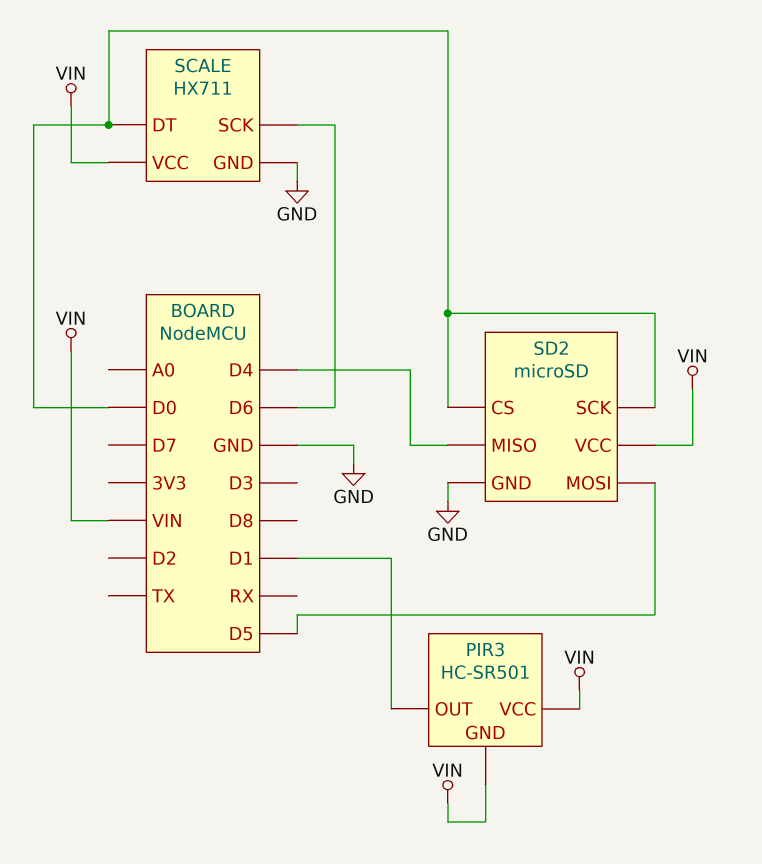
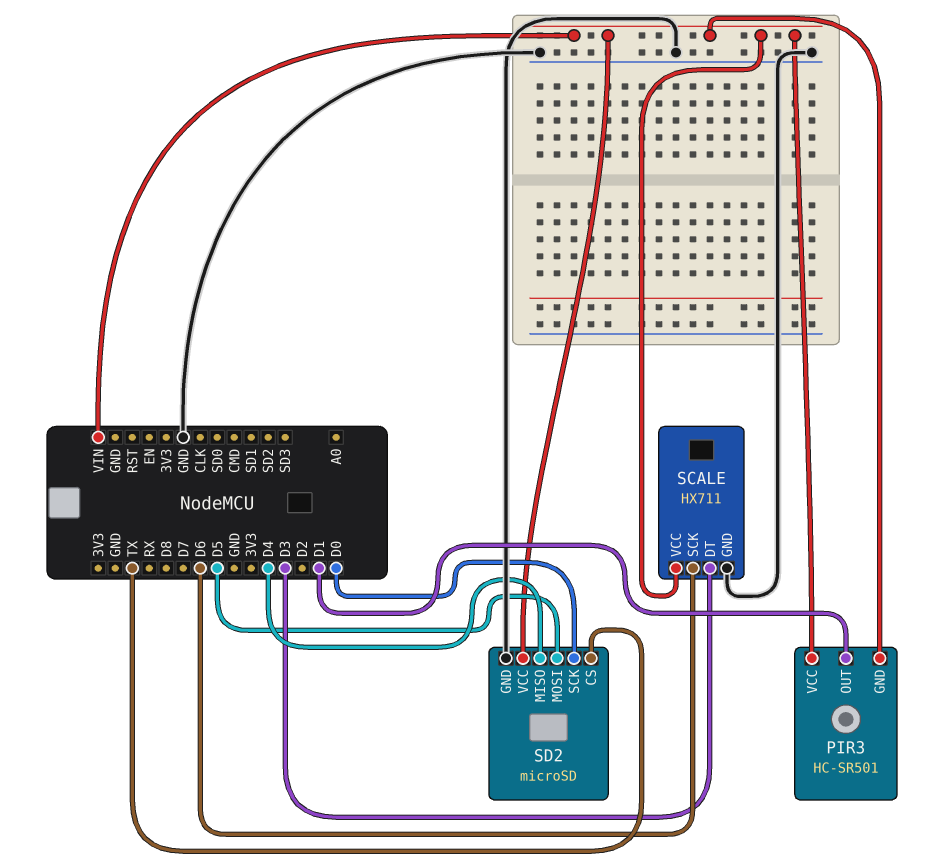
SCALE pin DT: D0 -> D3
SD2 pin CS: D0 -> TX

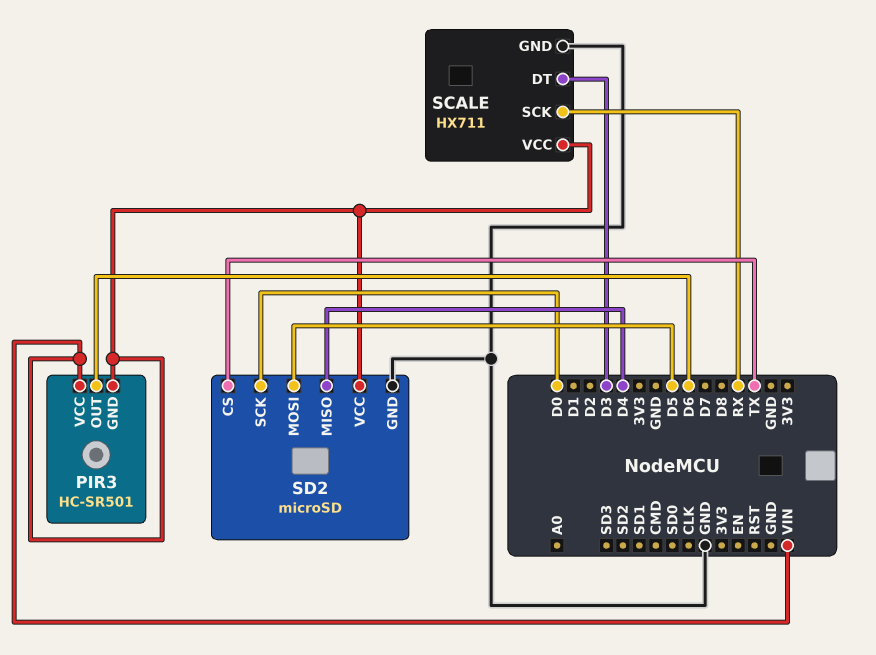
PIR3 pin OUT: D1 -> D6
SCALE pin SCK: D6 -> RX

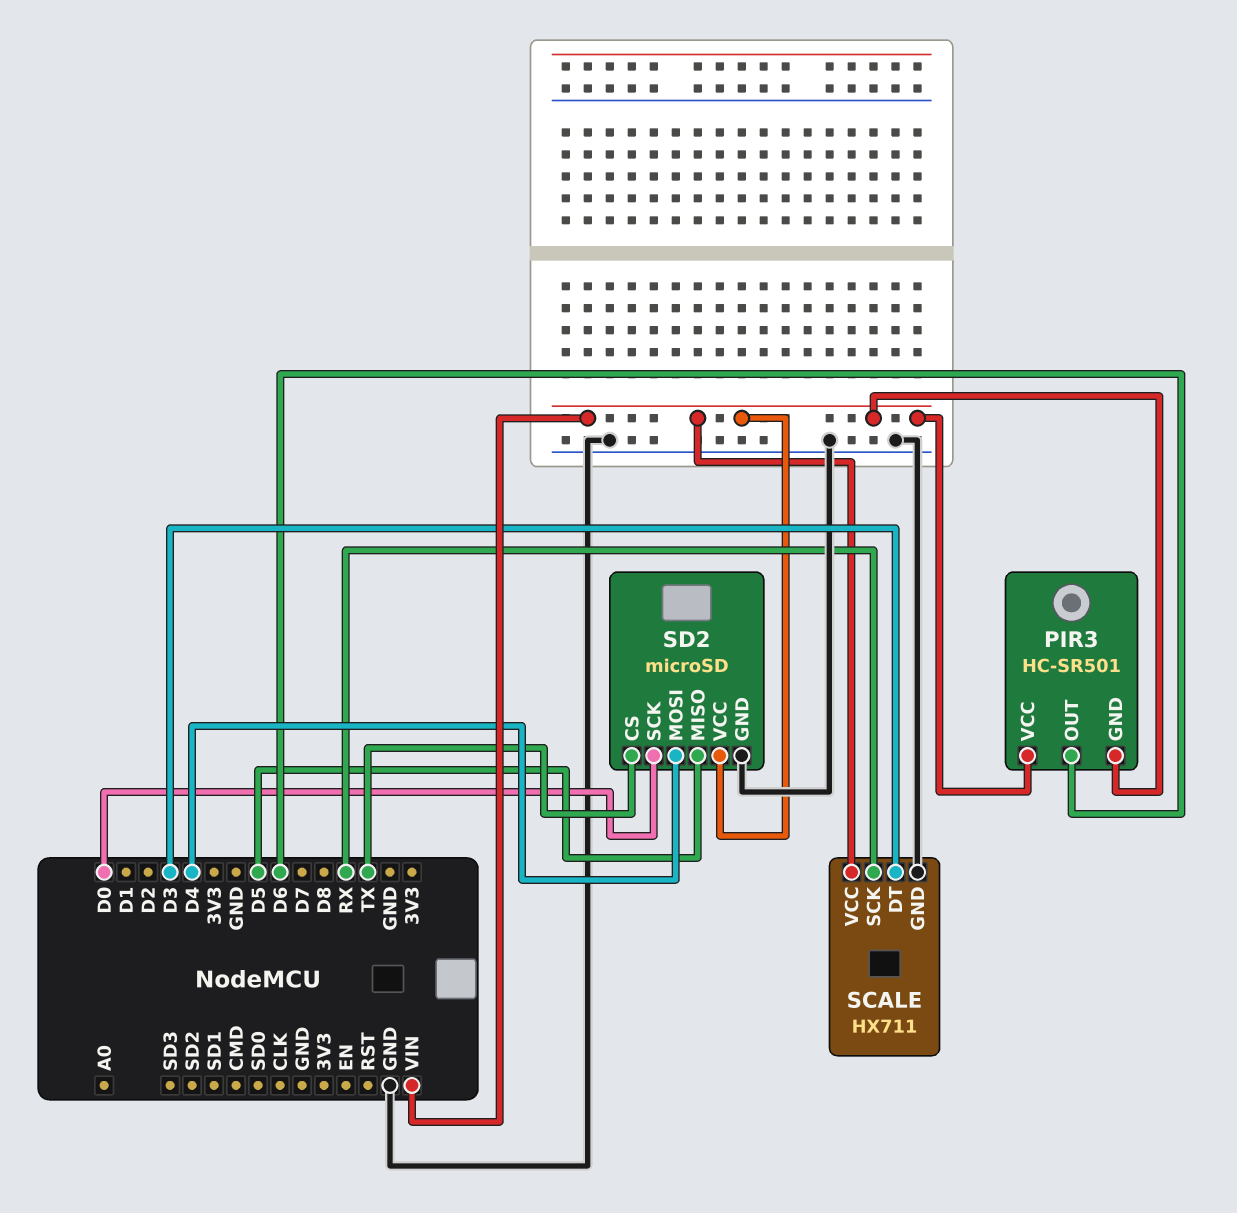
SD2 pin MISO: D4 -> D5
SD2 pin MOSI: D5 -> D4

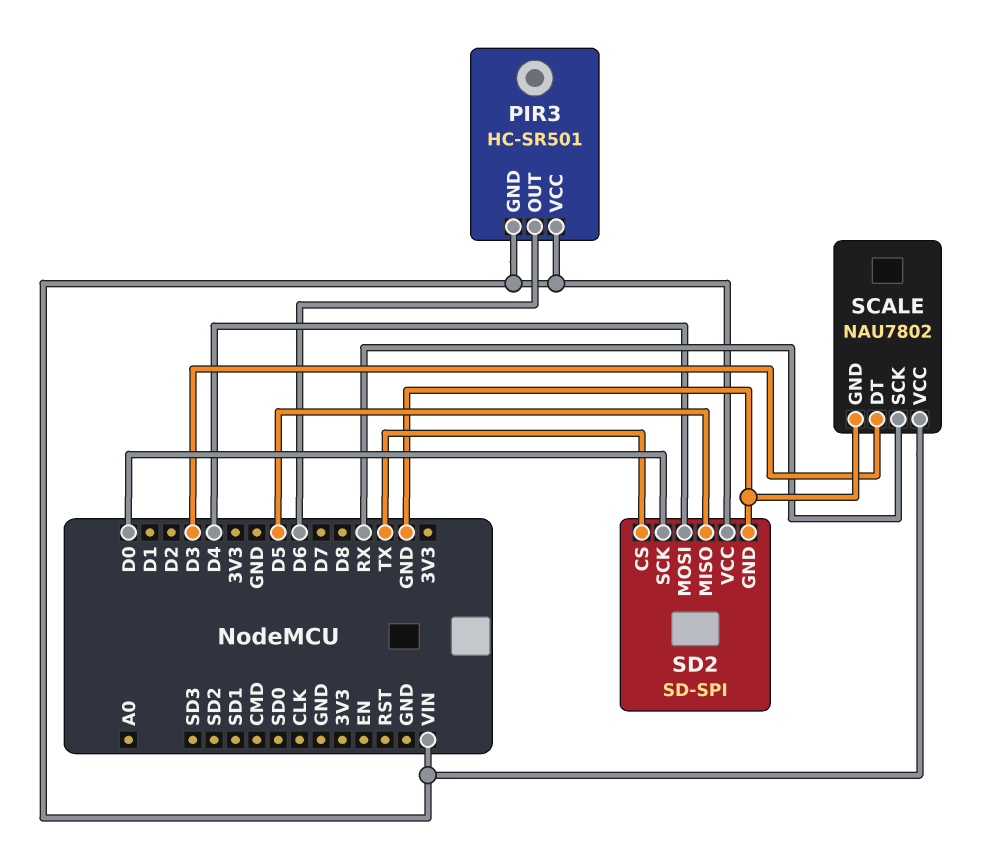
SCALE: HX711 -> NAU7802
SD2: microSD -> SD-SPI

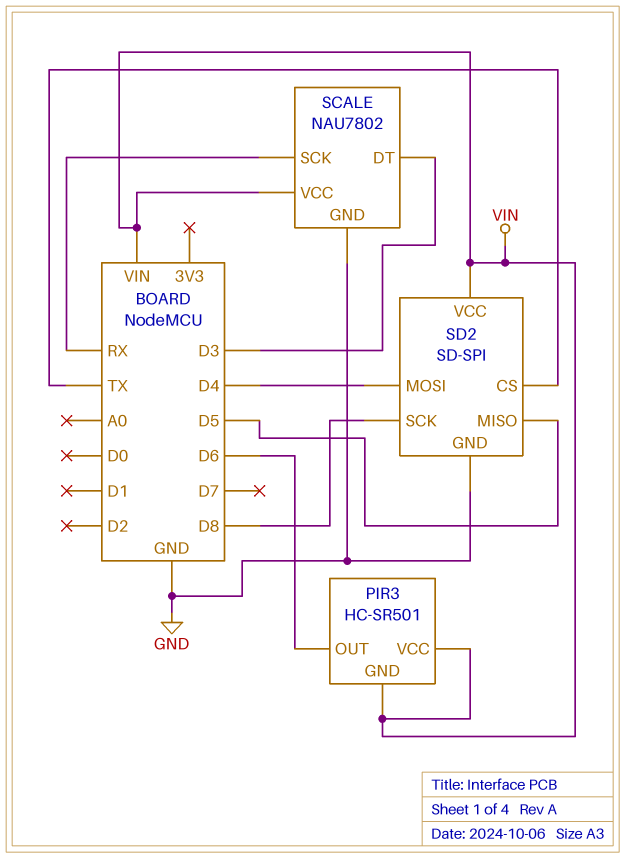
SD2 pin SCK: D0 -> D8

